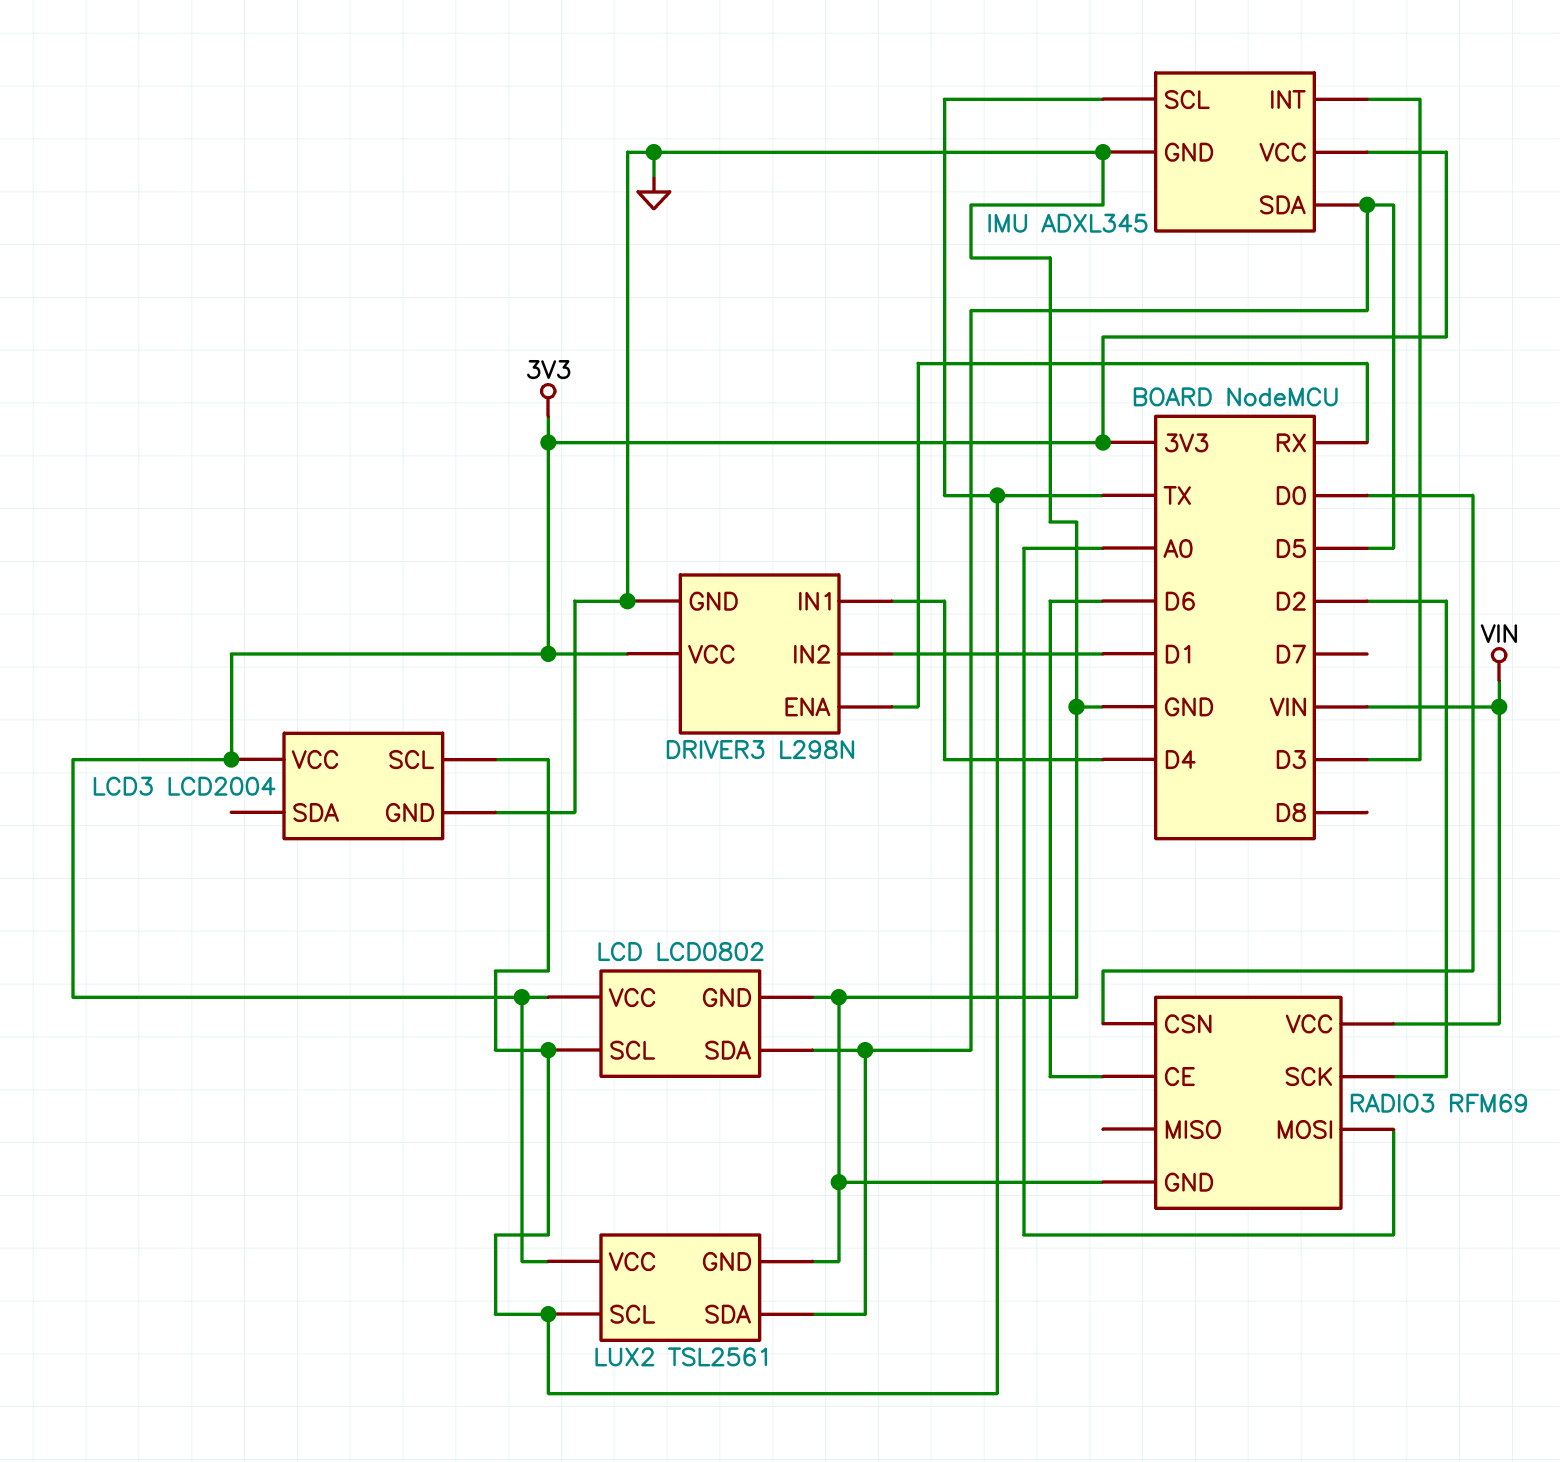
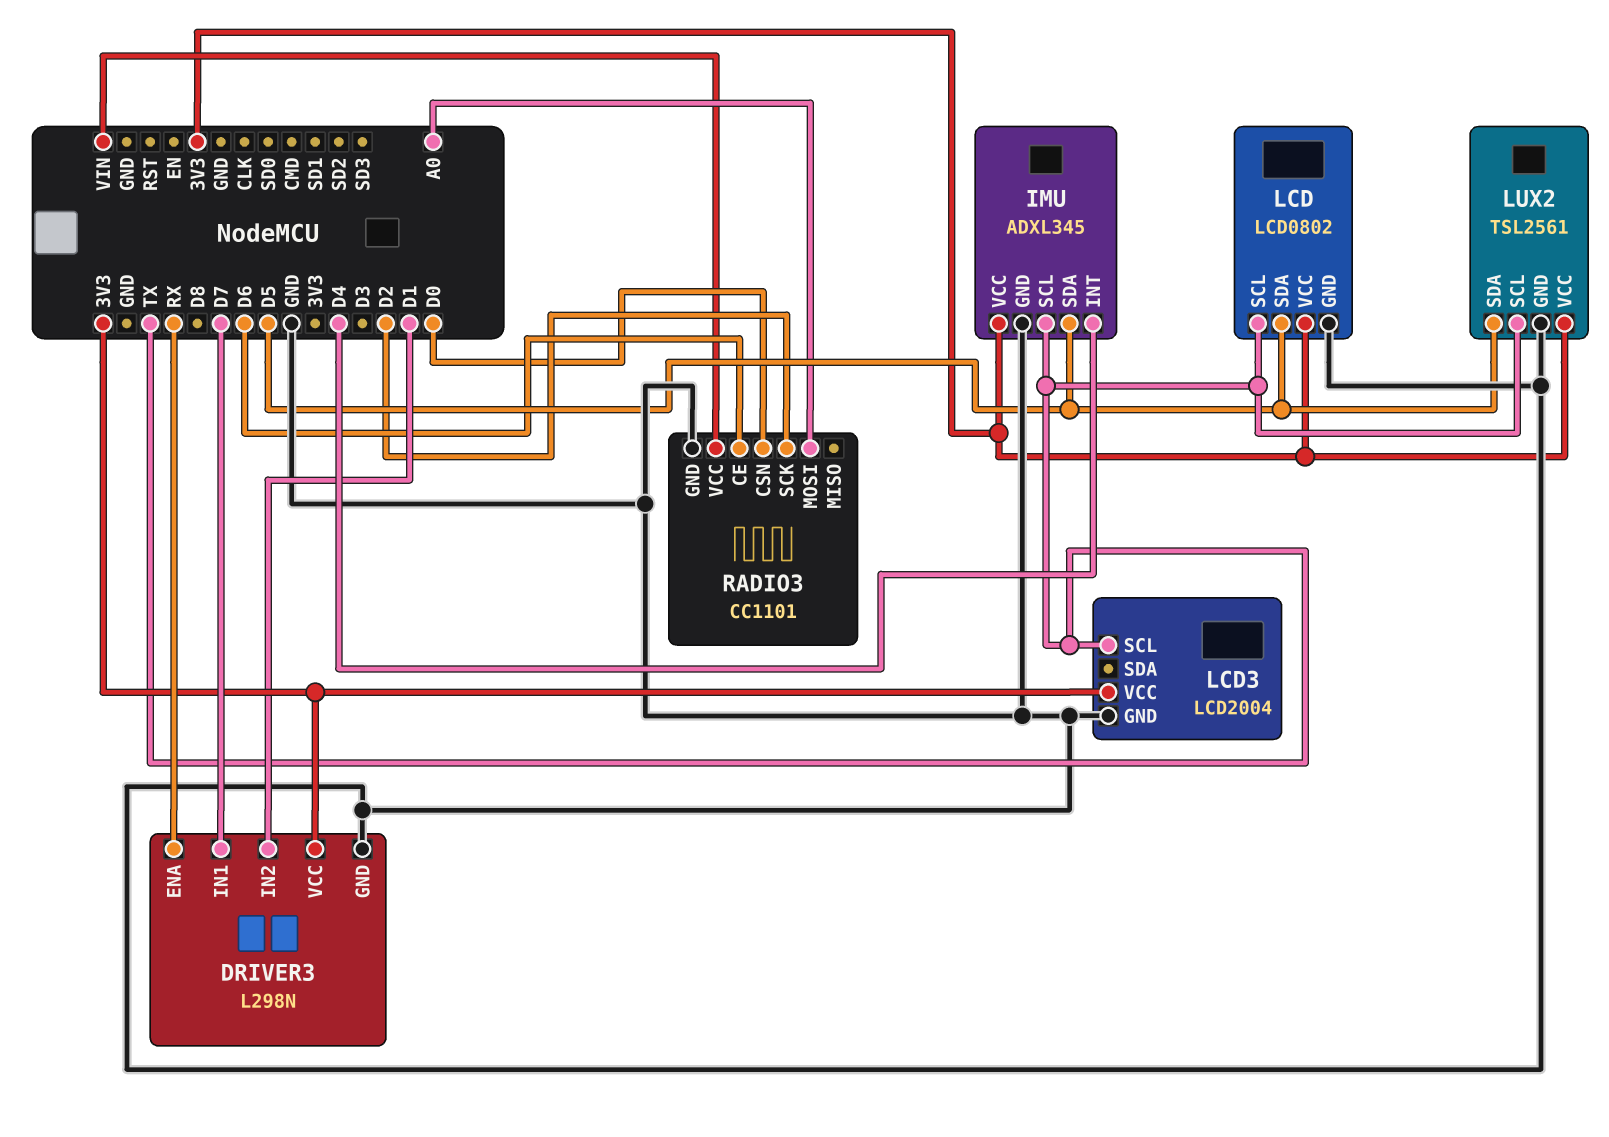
DRIVER3 pin IN1: D4 -> D7
IMU pin INT: D3 -> D4
RADIO3: RFM69 -> CC1101

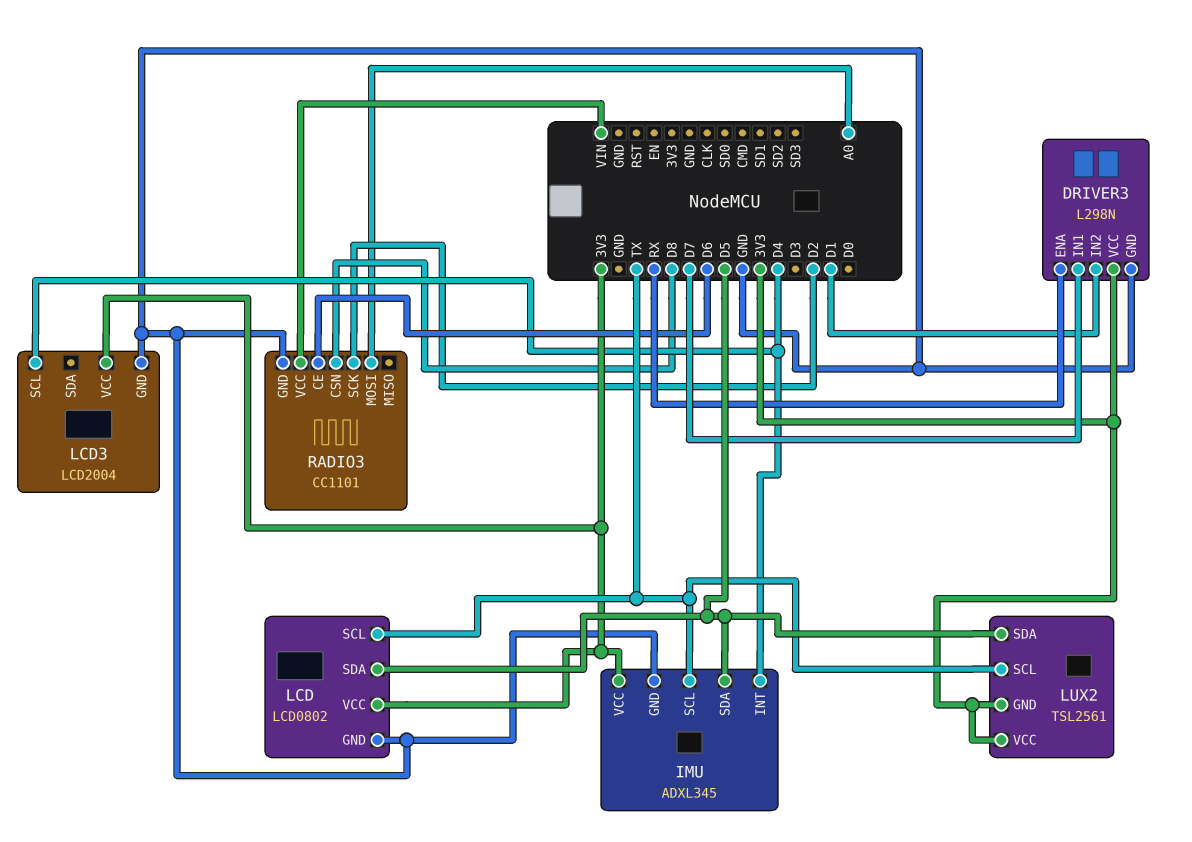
LCD3 pin SCL: TX -> D4
LUX2 pin GND: GND -> 3V3
RADIO3 pin CSN: D0 -> D8

